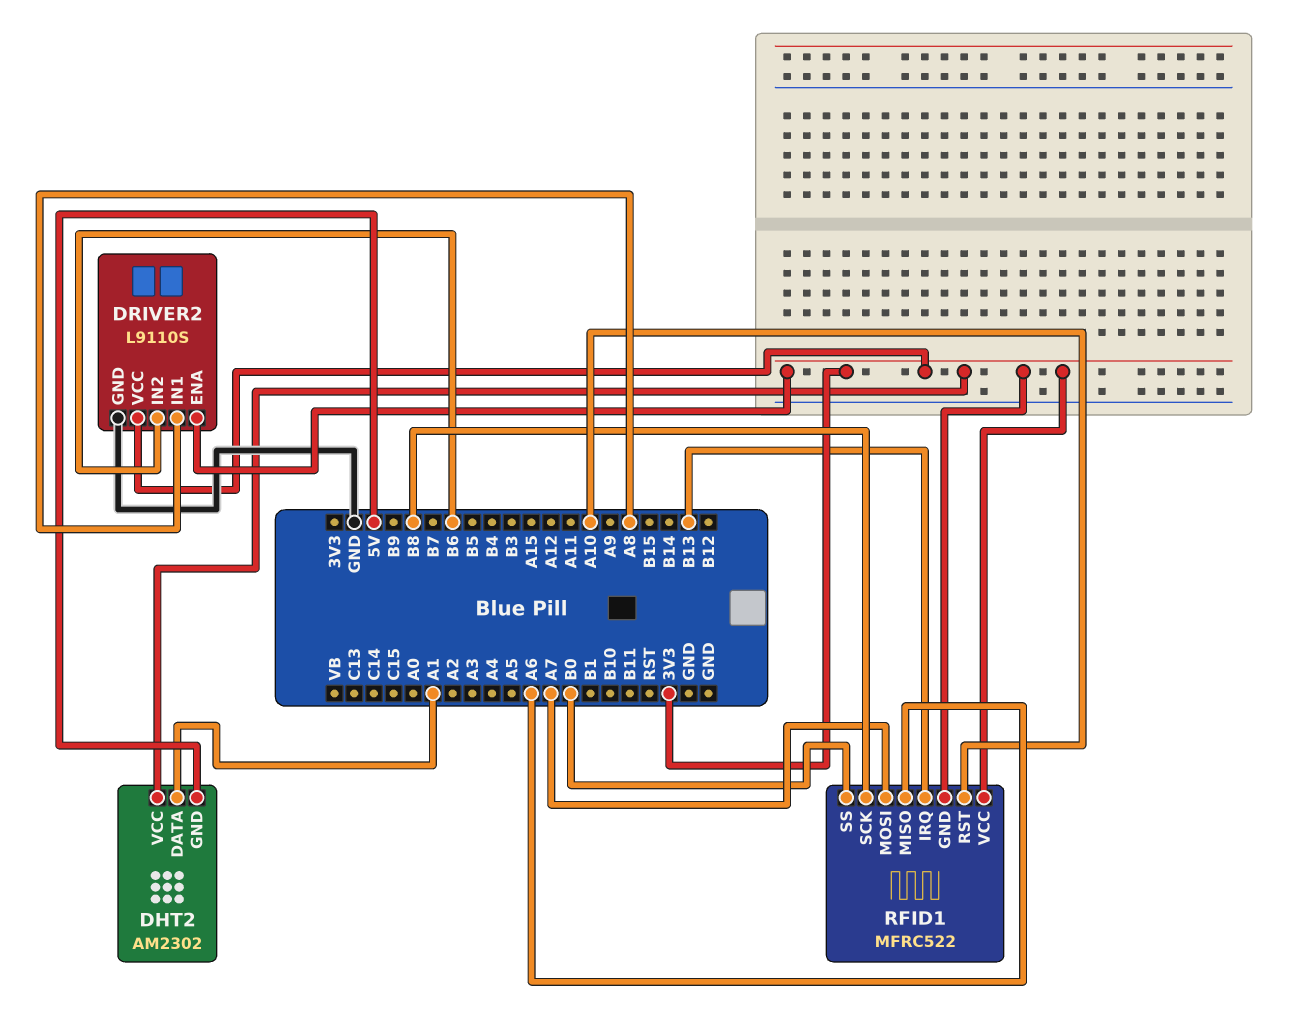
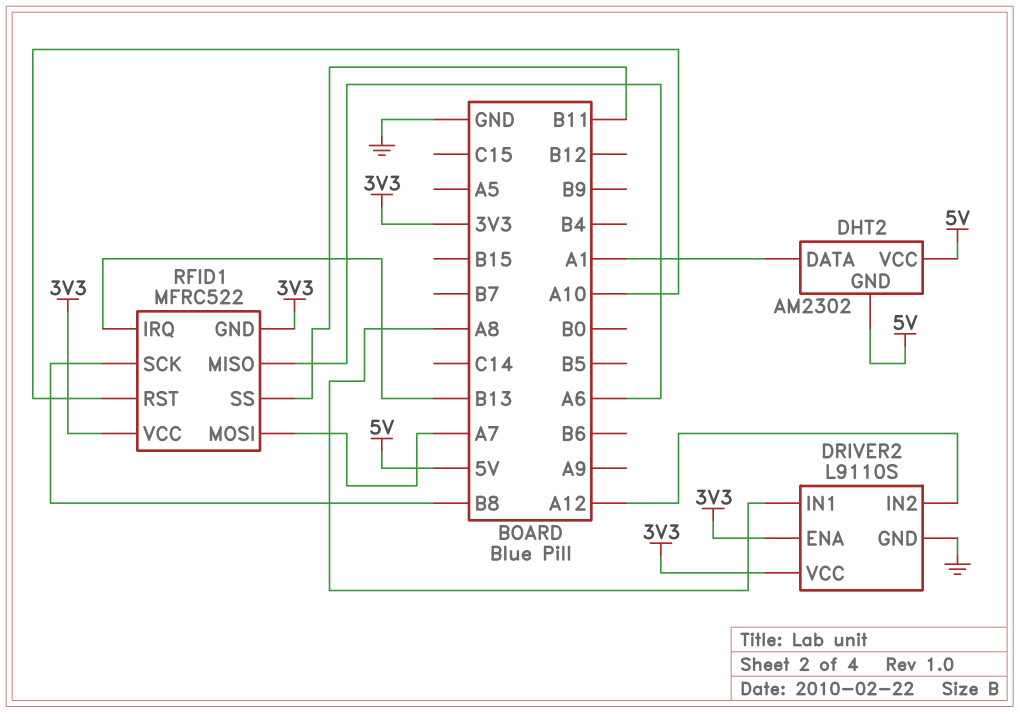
DHT2 pin VCC: 3V3 -> 5V
DRIVER2 pin IN2: B6 -> A12
RFID1 pin SS: B0 -> B11

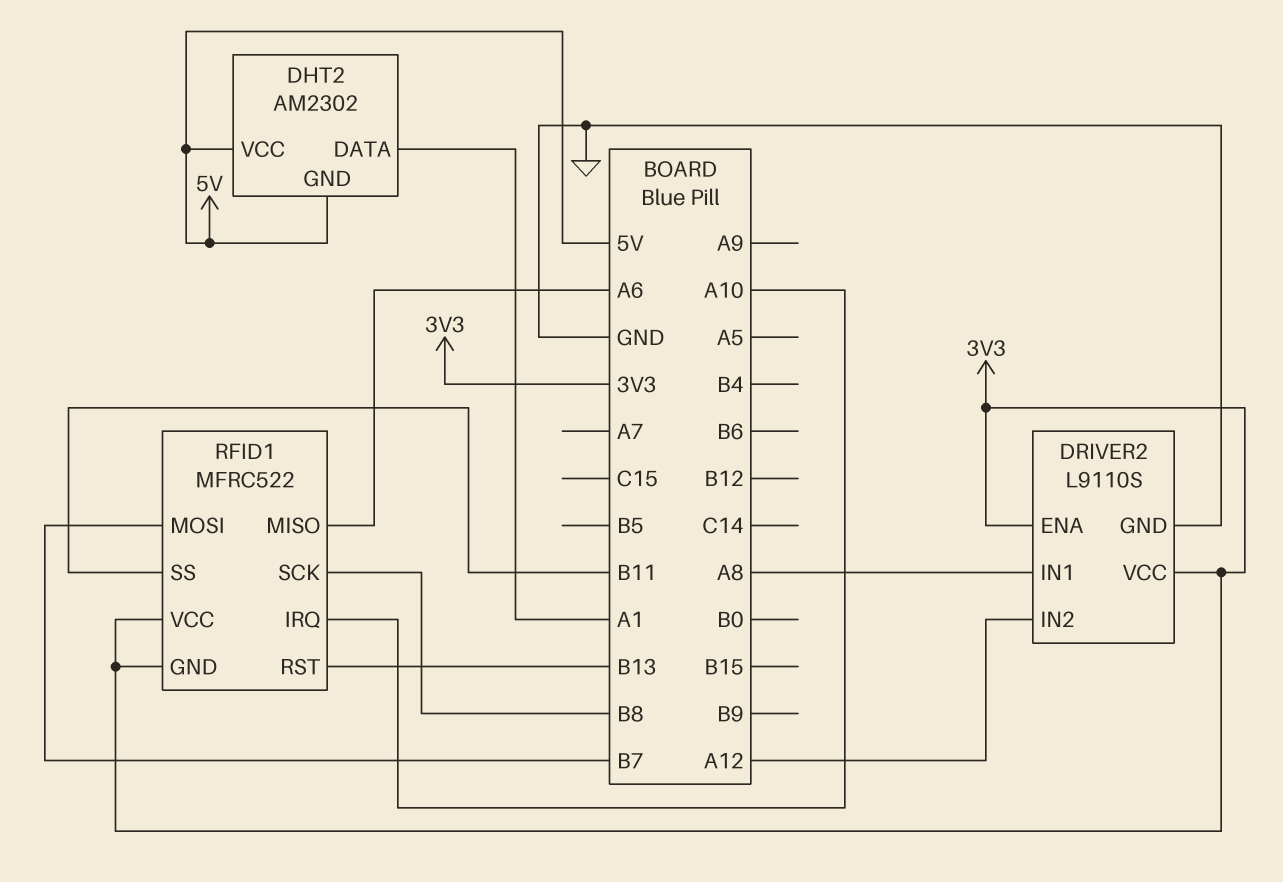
RFID1 pin IRQ: B13 -> A10
RFID1 pin MOSI: A7 -> B7
RFID1 pin RST: A10 -> B13

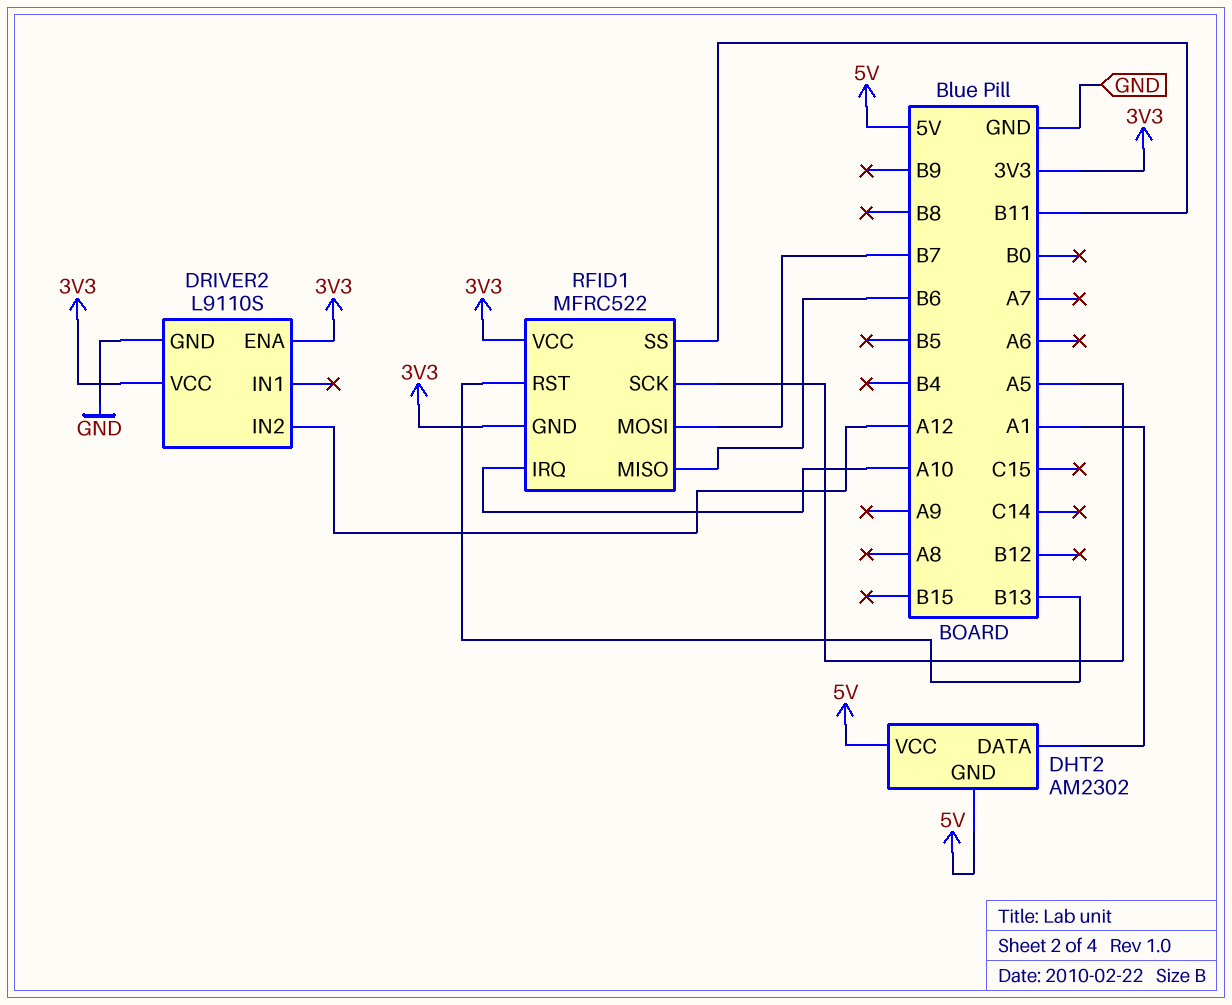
DRIVER2 pin IN1: A8 -> none
RFID1 pin MISO: A6 -> B6
RFID1 pin SCK: B8 -> A5

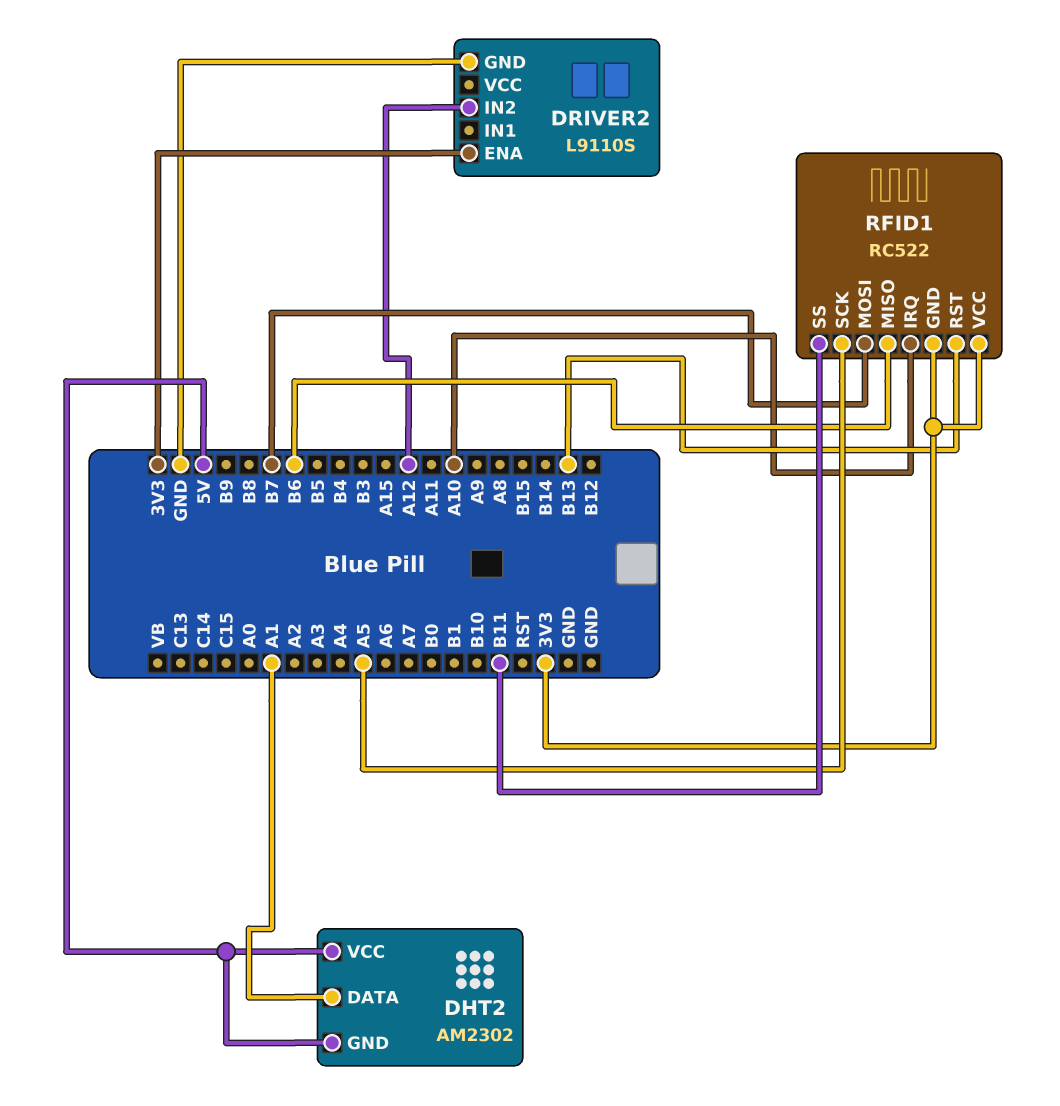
DRIVER2 pin VCC: 3V3 -> none
RFID1: MFRC522 -> RC522

